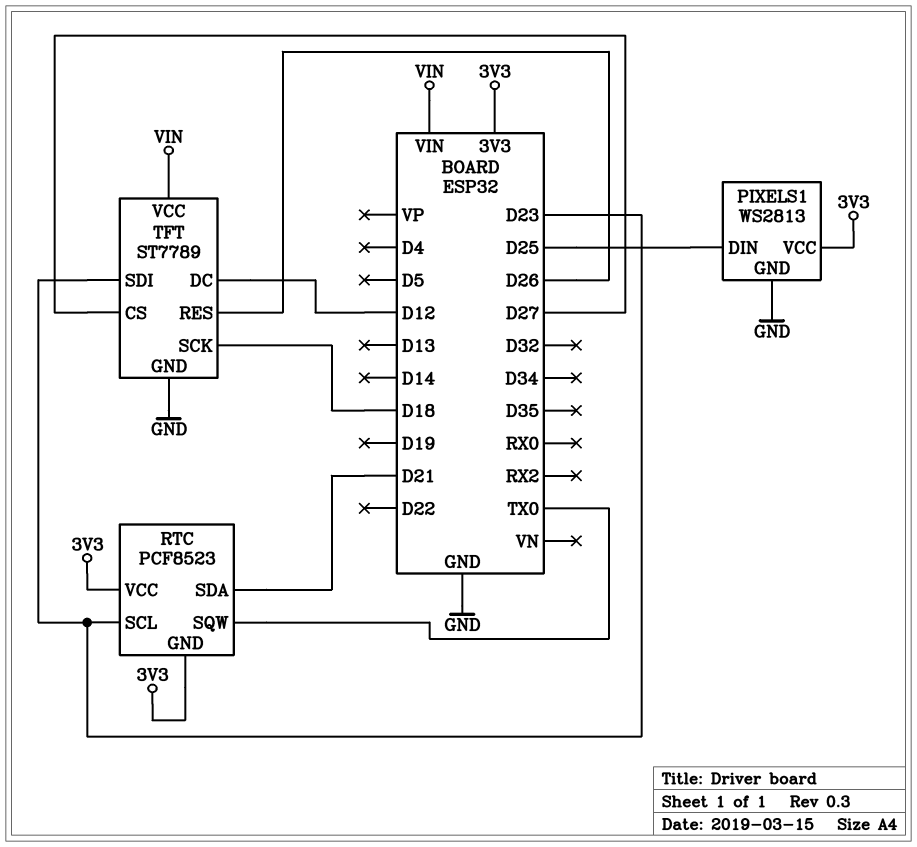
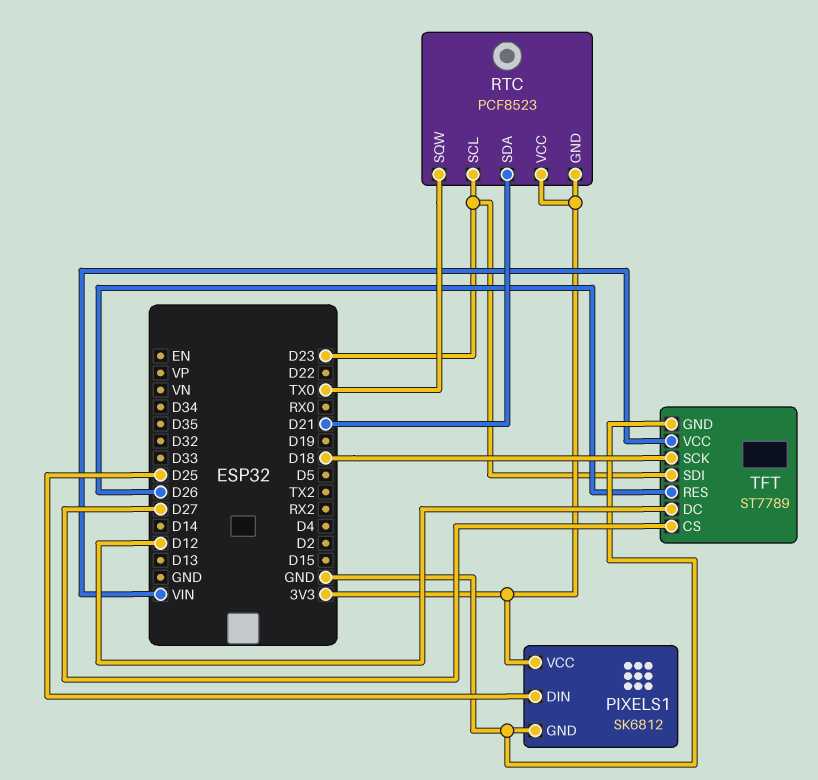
PIXELS1: WS2813 -> SK6812

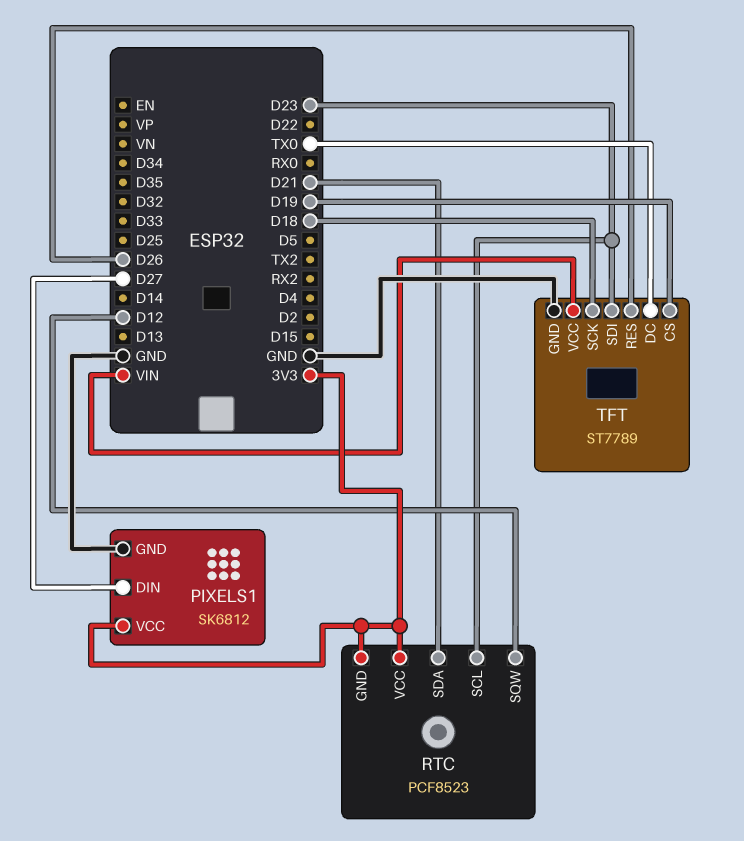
PIXELS1 pin DIN: D25 -> D27
RTC pin SQW: TX0 -> D12
TFT pin CS: D27 -> D19
TFT pin DC: D12 -> TX0

